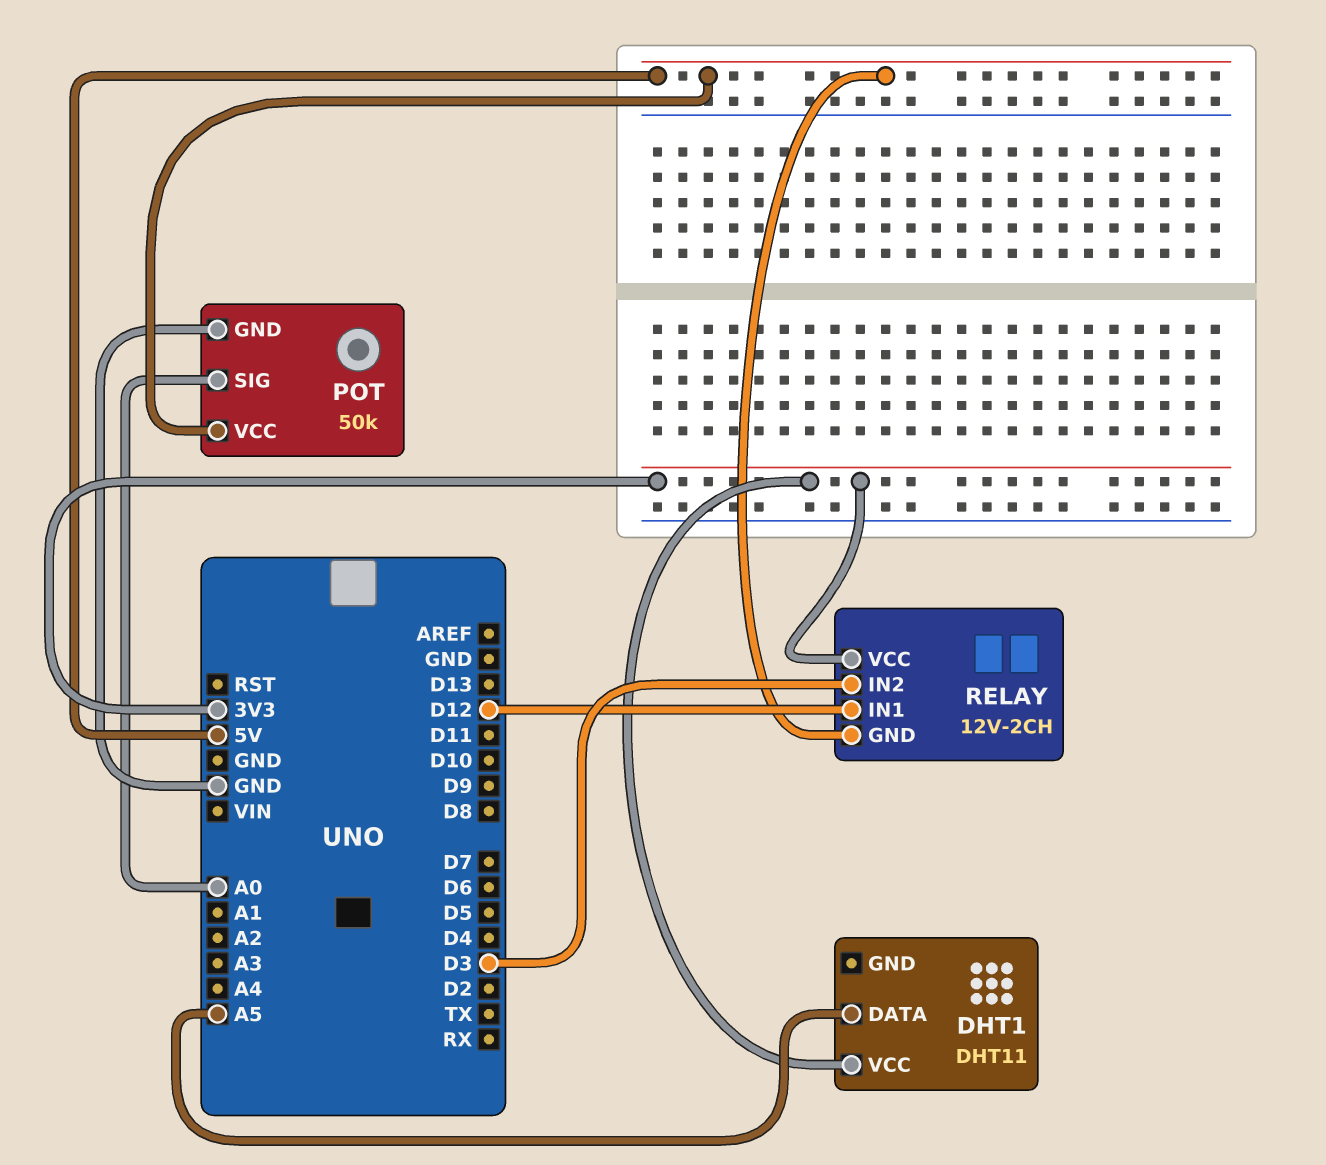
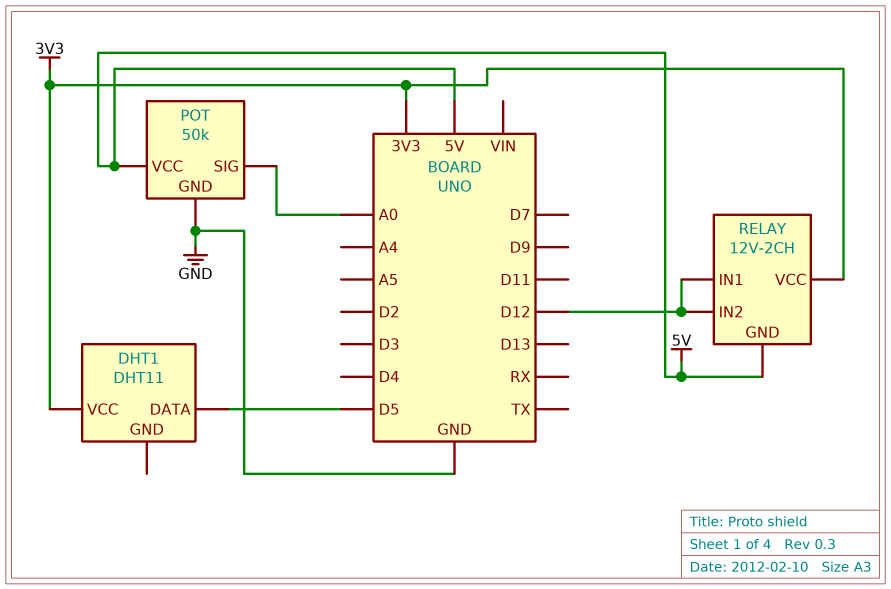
DHT1 pin DATA: A5 -> D5
RELAY pin IN2: D3 -> D12

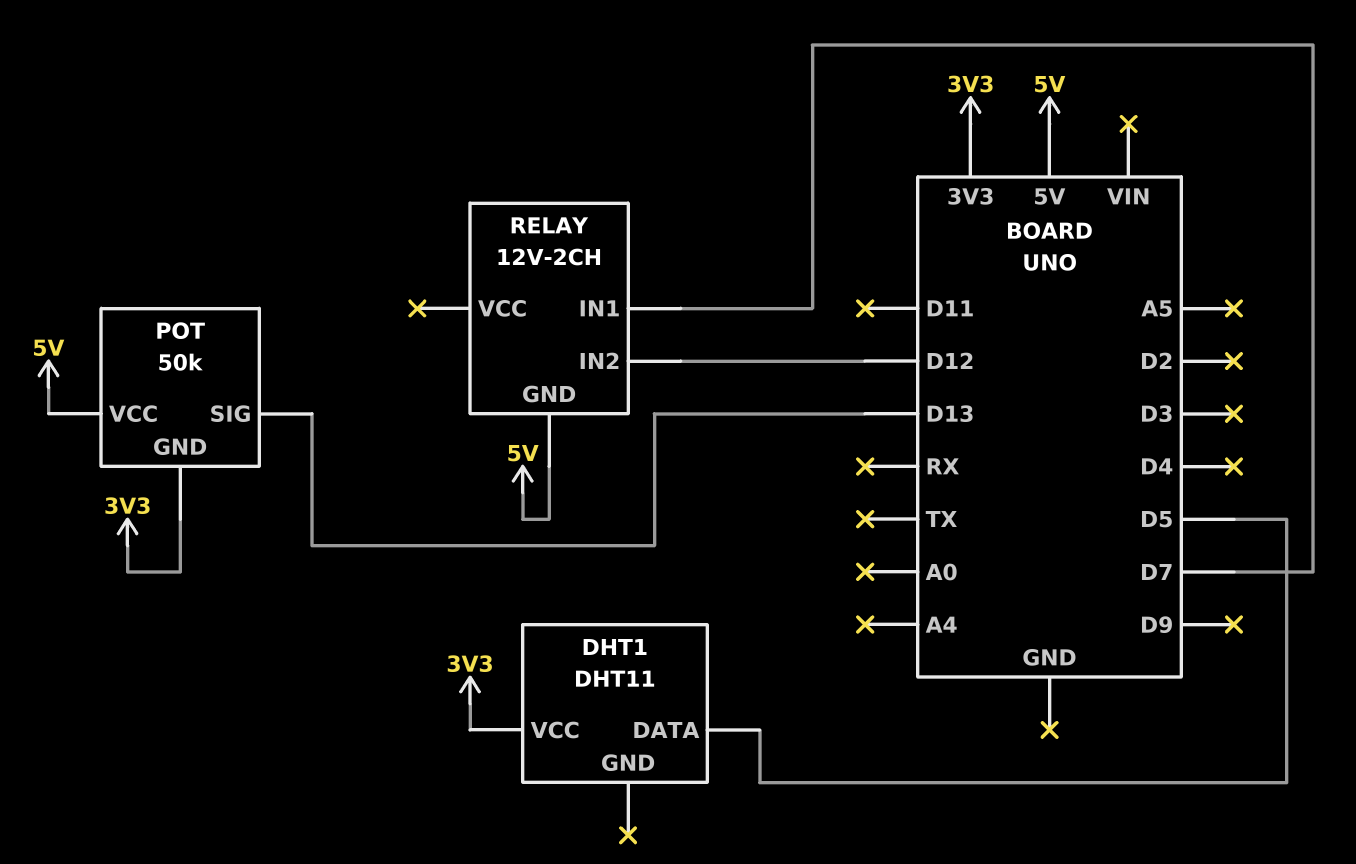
POT pin GND: GND -> 3V3
POT pin SIG: A0 -> D13
RELAY pin IN1: D12 -> D7
RELAY pin VCC: 3V3 -> none

